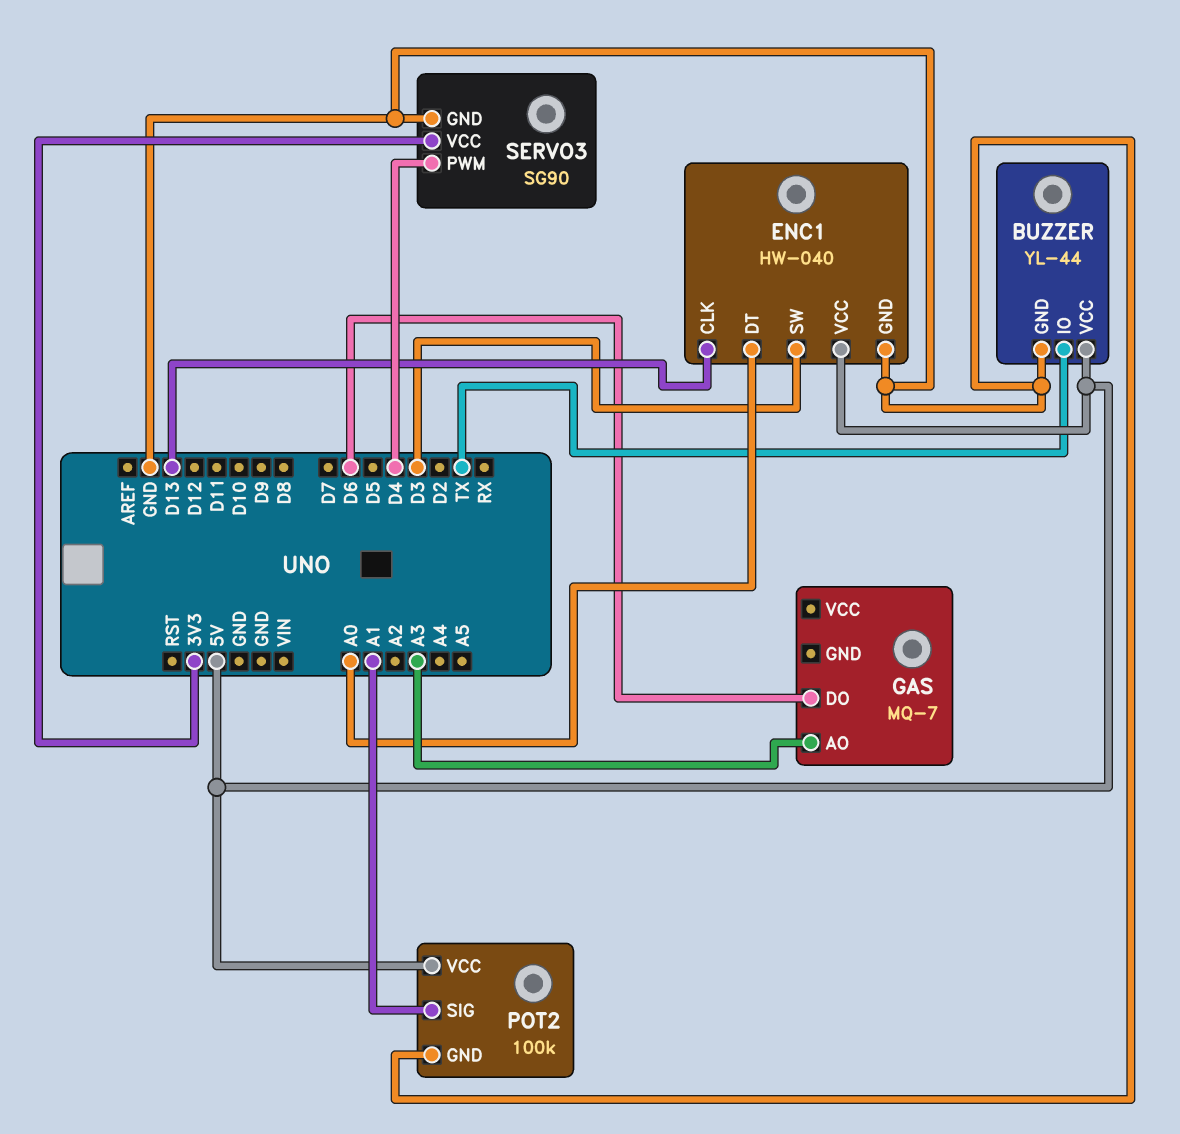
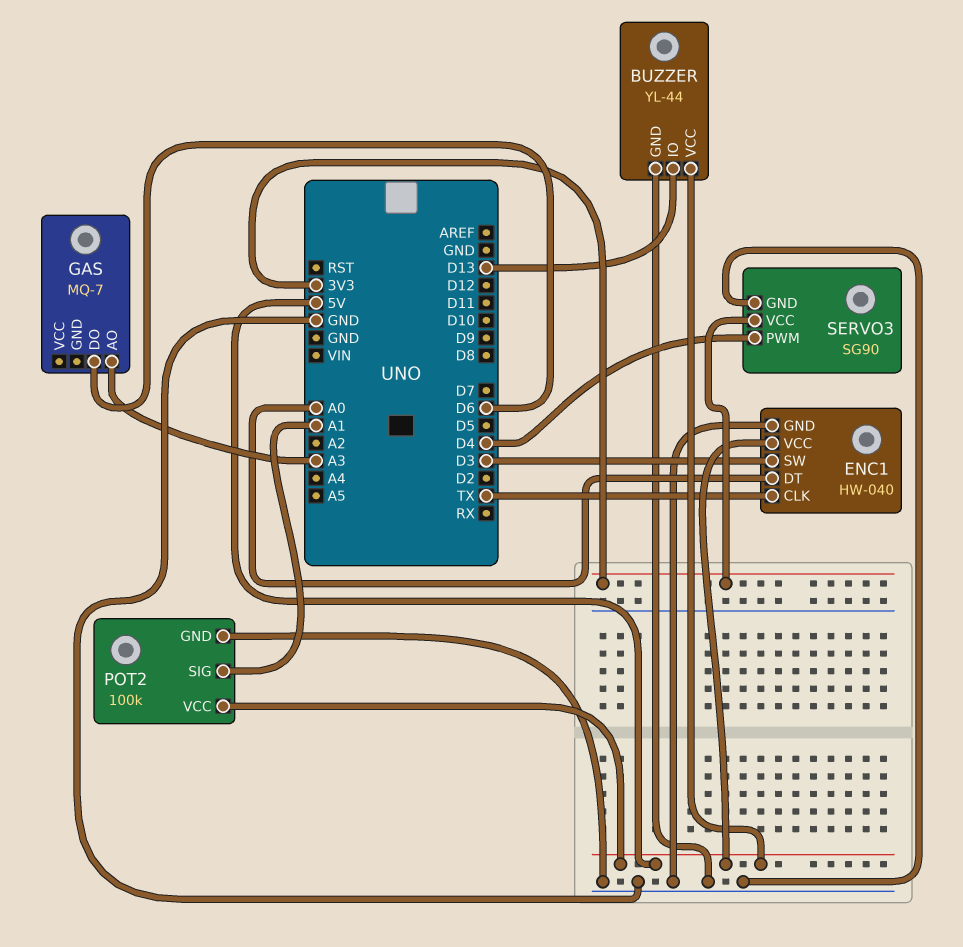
BUZZER pin IO: TX -> D13
ENC1 pin CLK: D13 -> TX

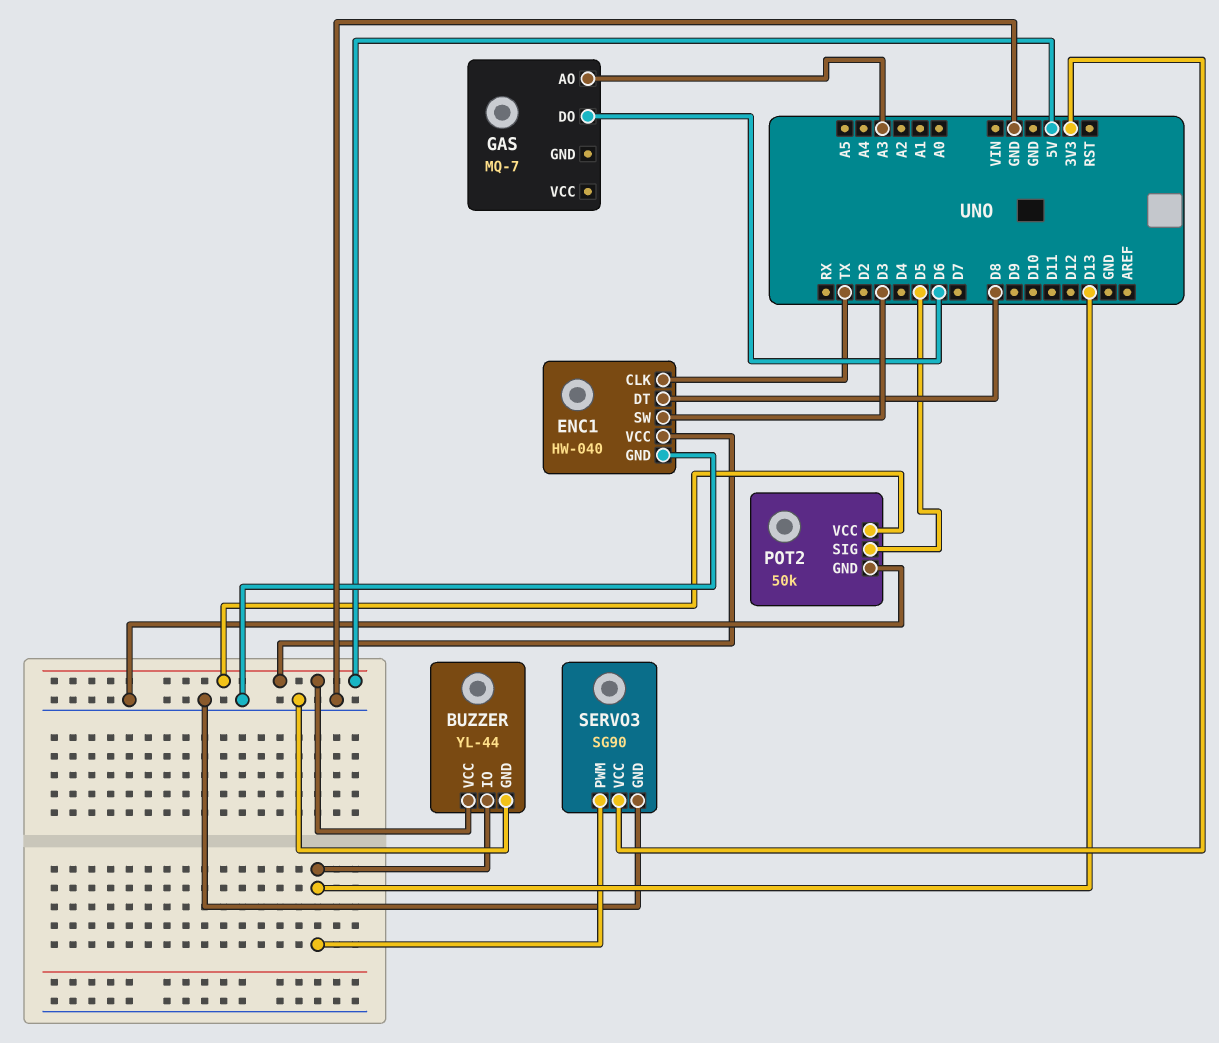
ENC1 pin DT: A0 -> D8
POT2: 100k -> 50k
POT2 pin SIG: A1 -> D5
SERVO3 pin PWM: D4 -> D13

